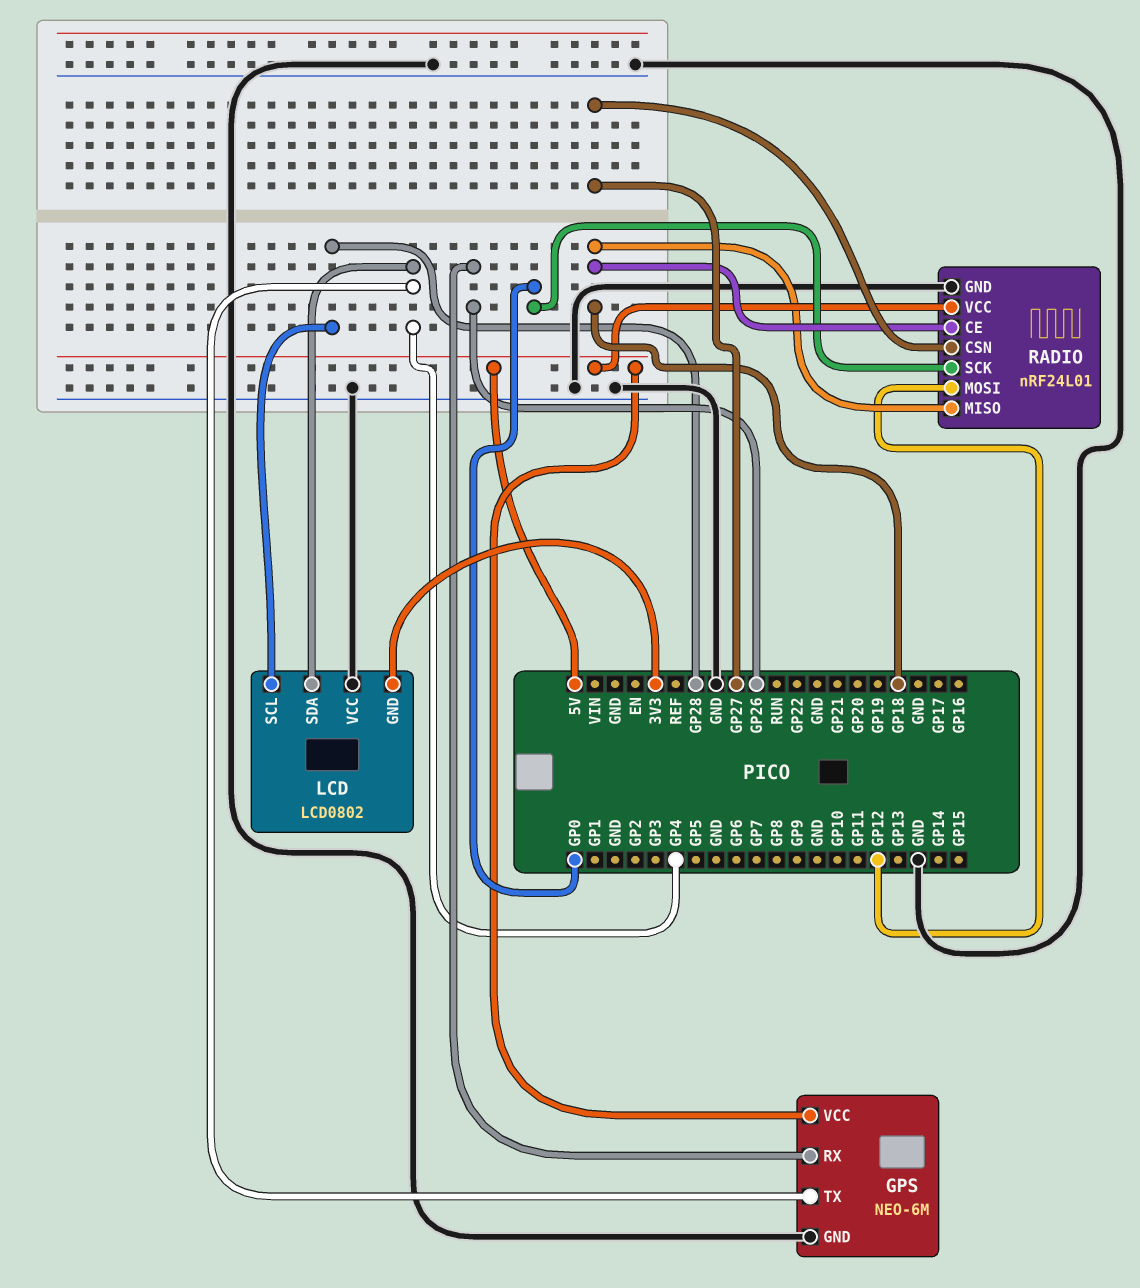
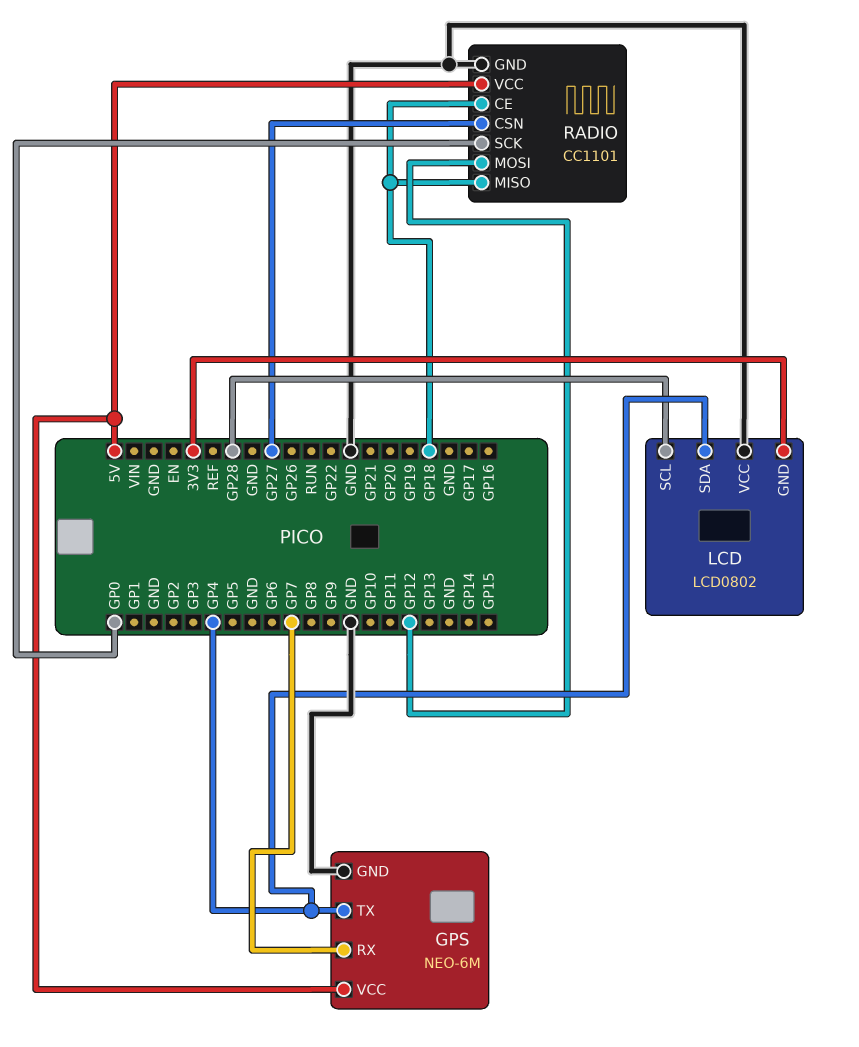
GPS pin RX: GP26 -> GP7
RADIO: nRF24L01 -> CC1101

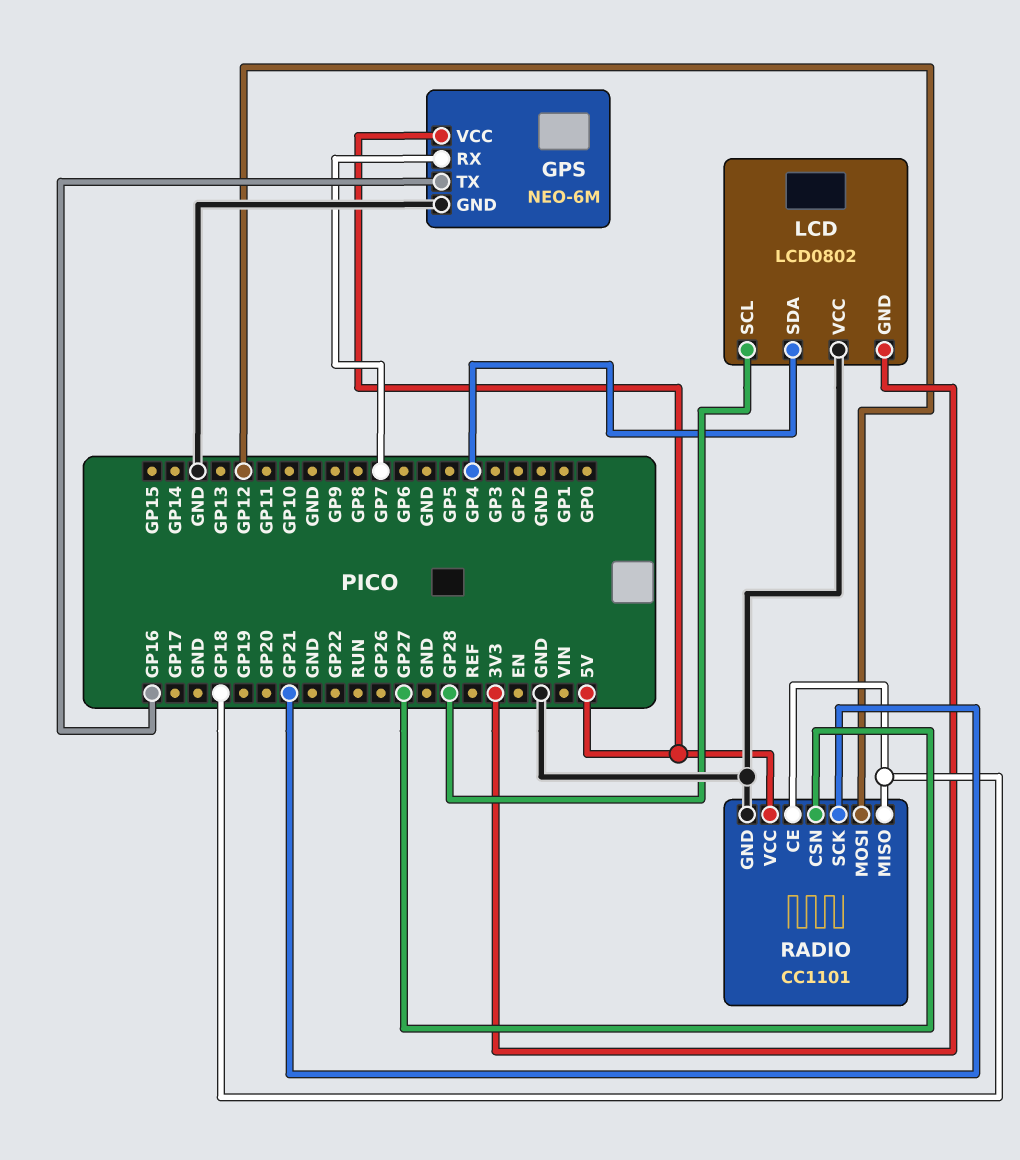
GPS pin TX: GP4 -> GP16
RADIO pin SCK: GP0 -> GP21

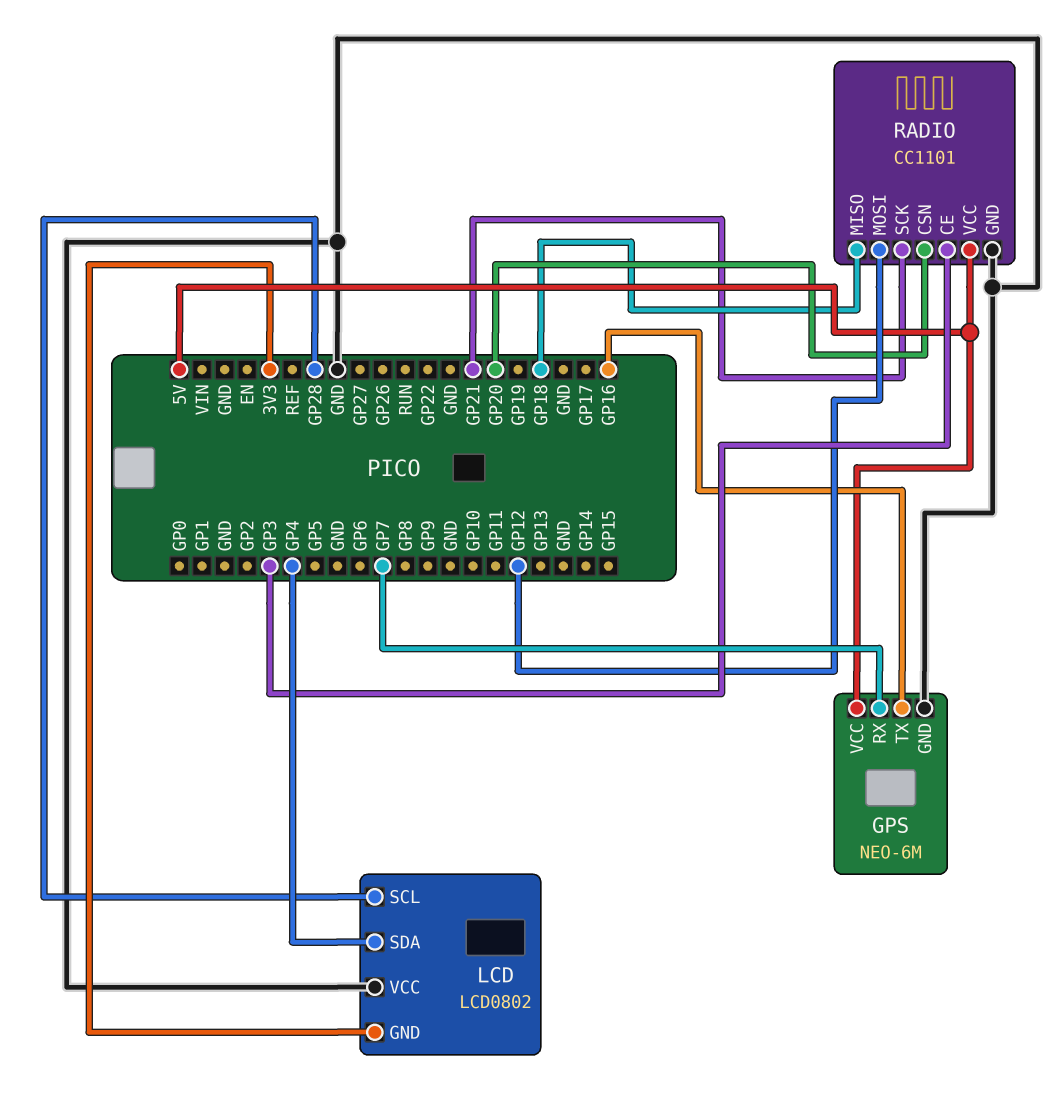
RADIO pin CE: GP18 -> GP3
RADIO pin CSN: GP27 -> GP20

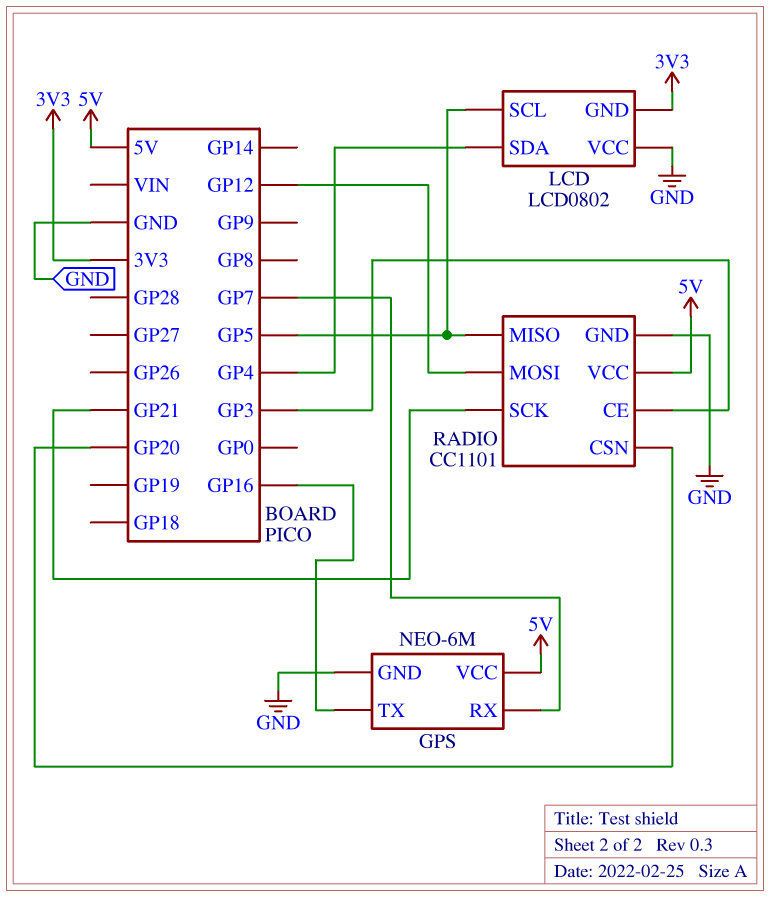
LCD pin SCL: GP28 -> GP5
RADIO pin MISO: GP18 -> GP5

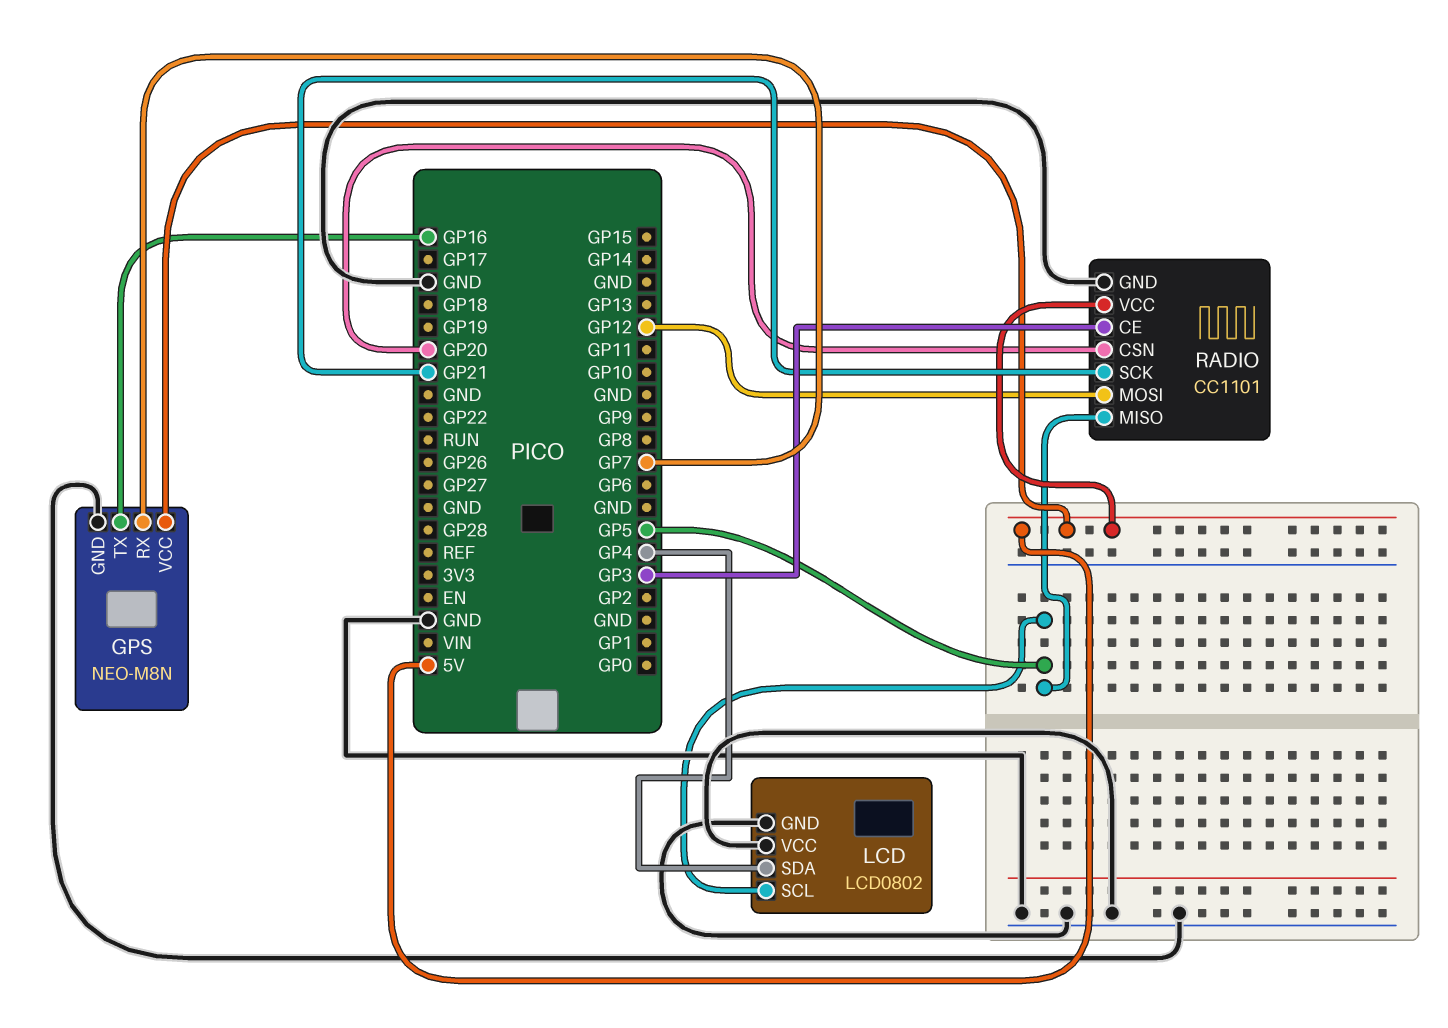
GPS: NEO-6M -> NEO-M8N
LCD pin GND: 3V3 -> GND

